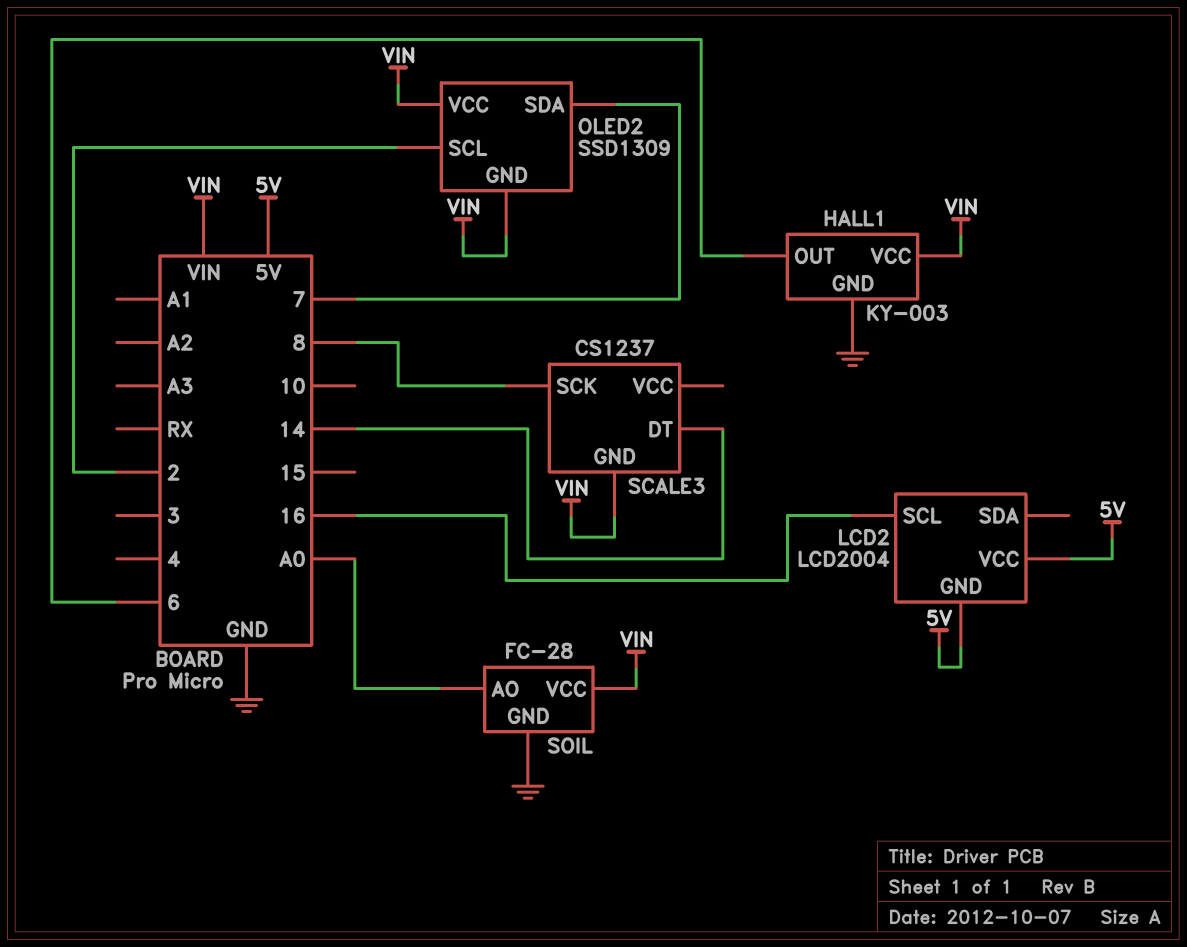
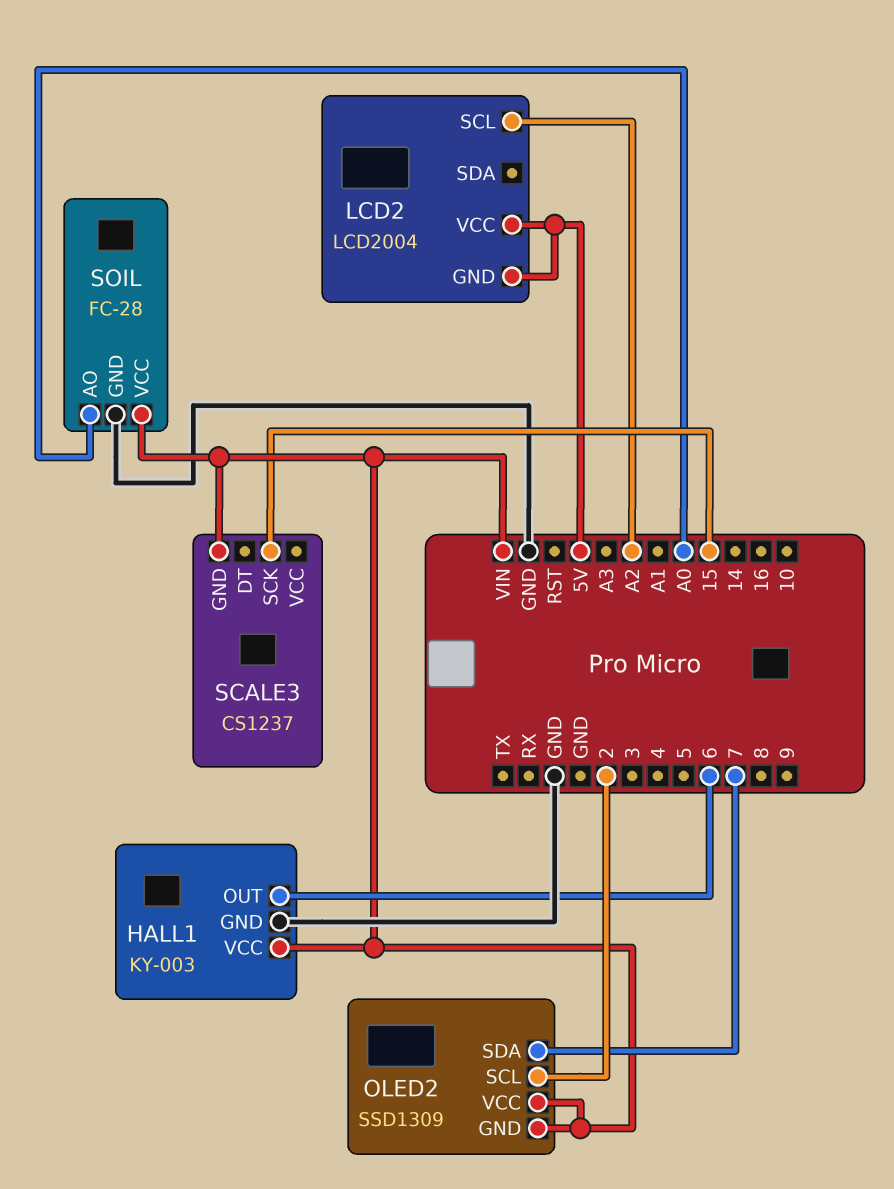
LCD2 pin SCL: 16 -> A2
SCALE3 pin DT: 14 -> none
SCALE3 pin SCK: 8 -> 15

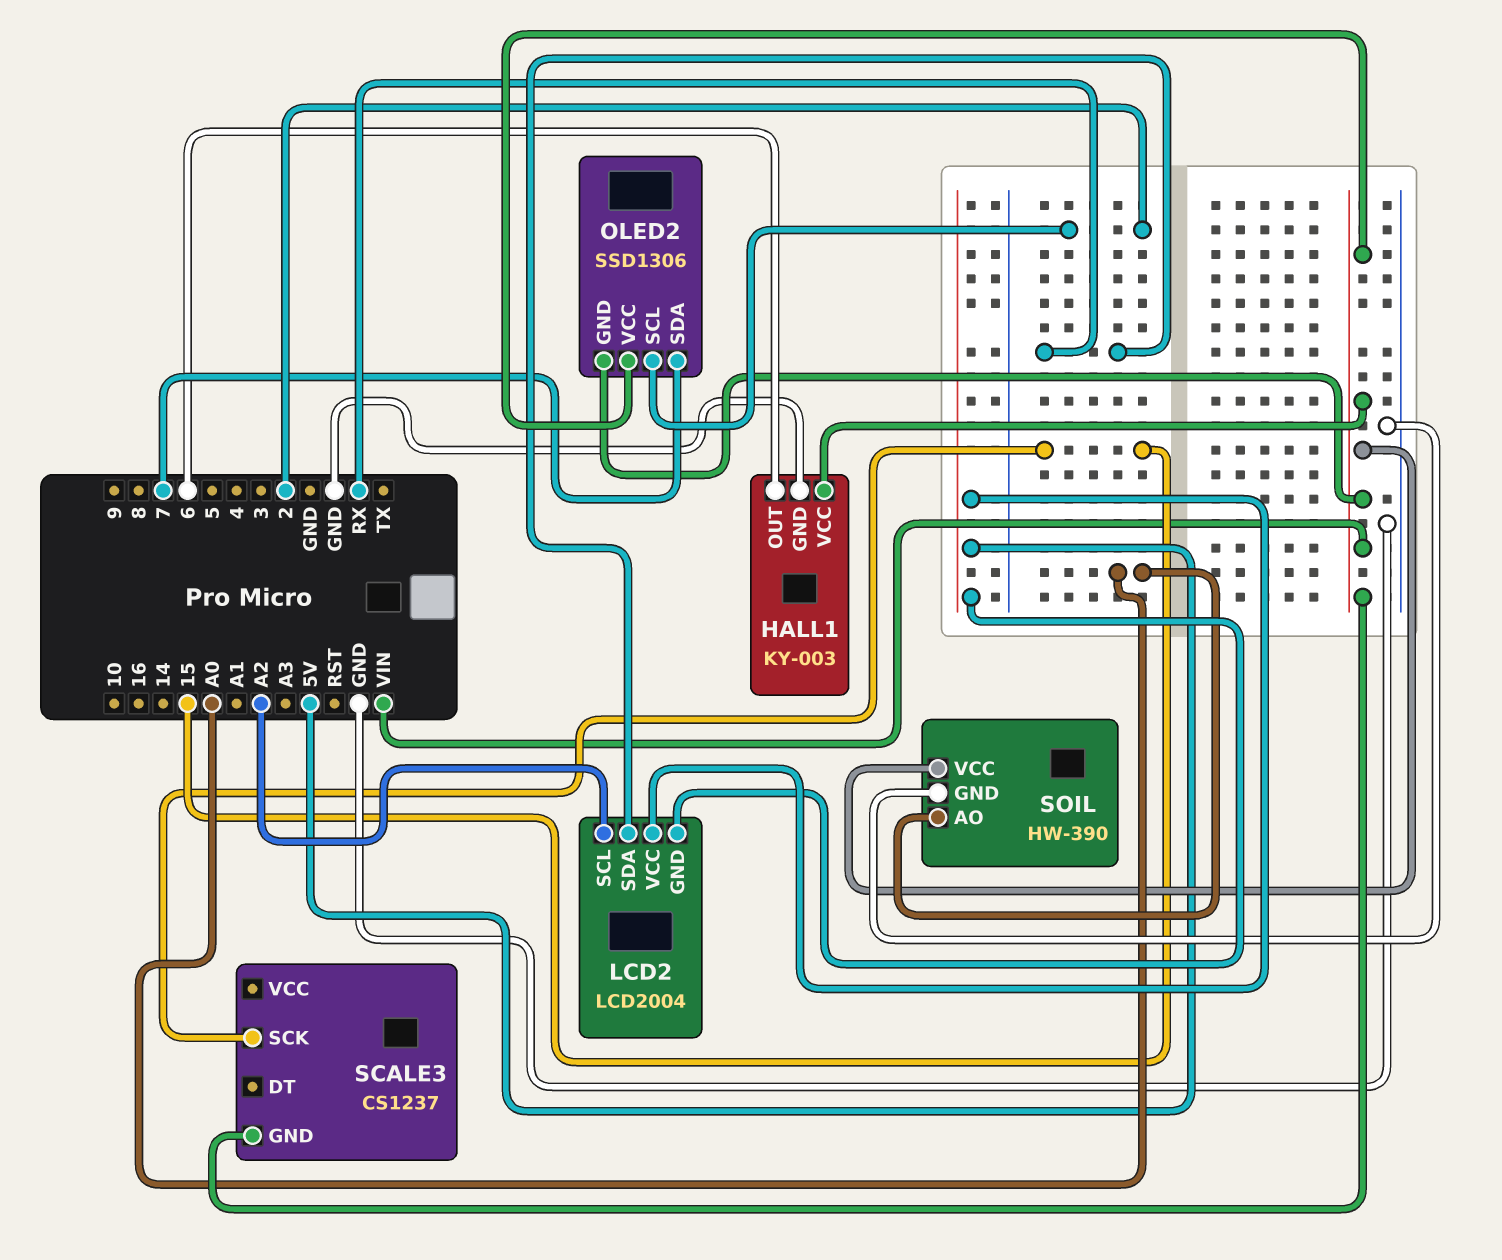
LCD2 pin SDA: none -> RX
OLED2: SSD1309 -> SSD1306
SOIL: FC-28 -> HW-390

